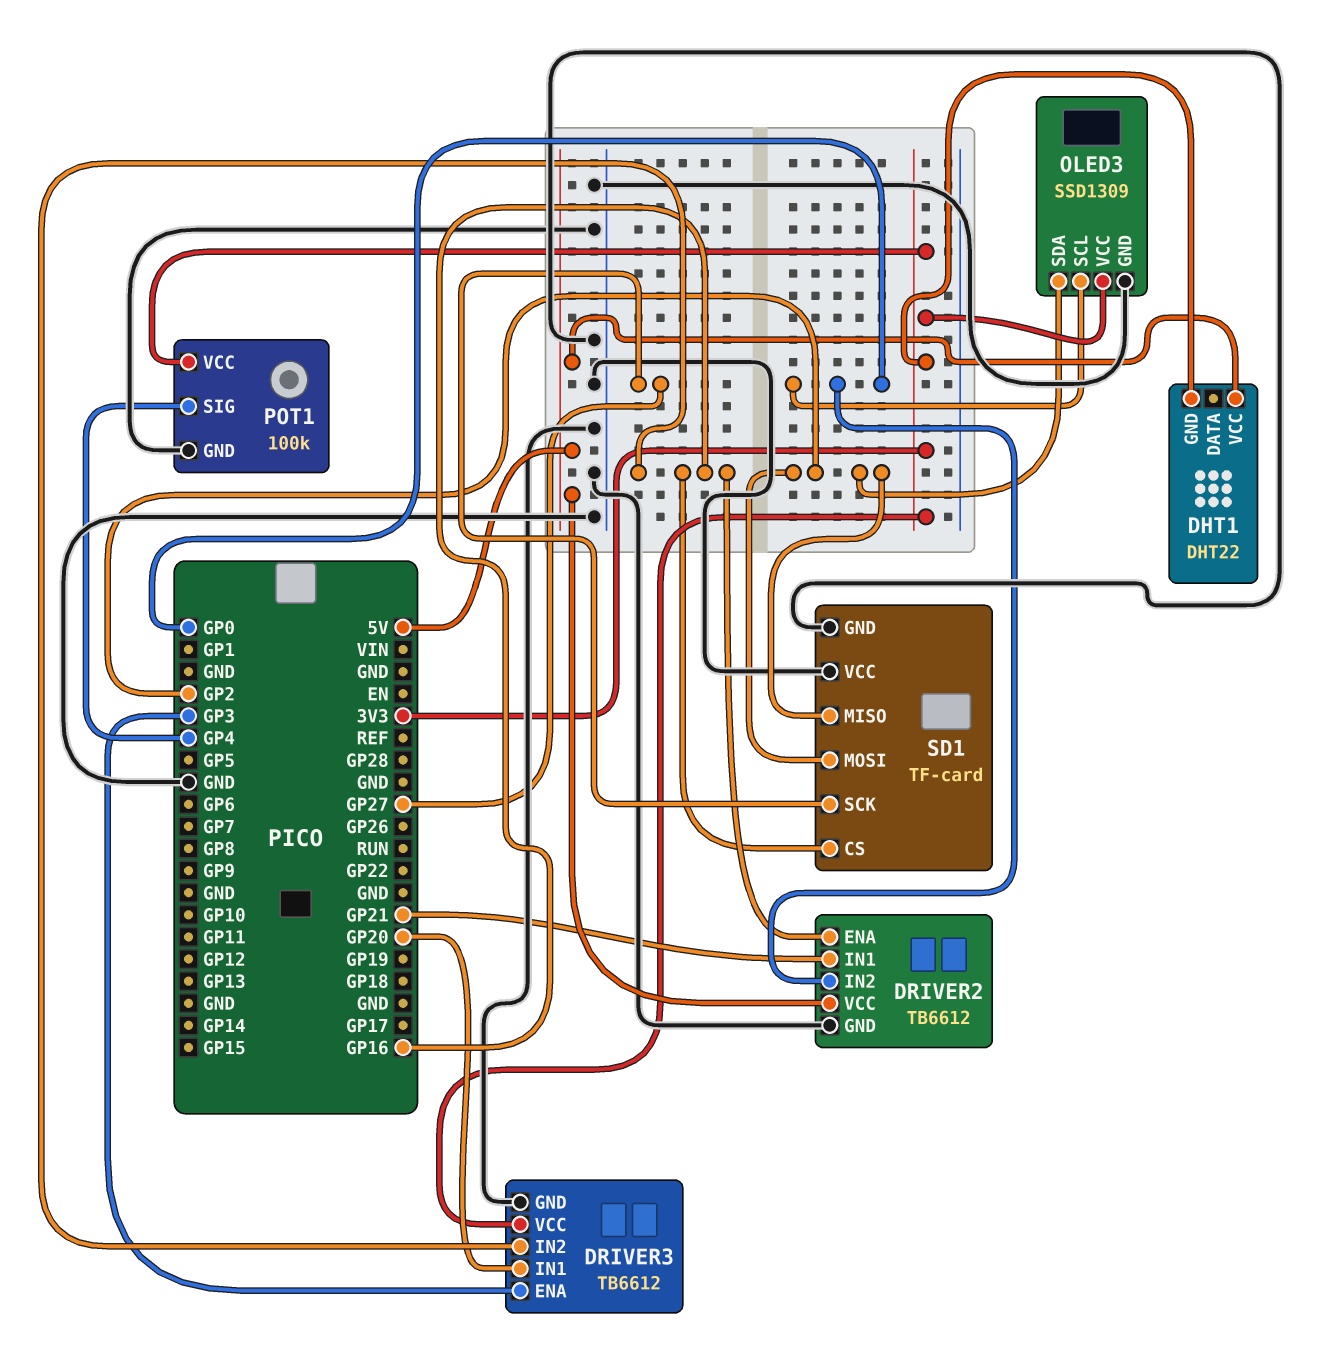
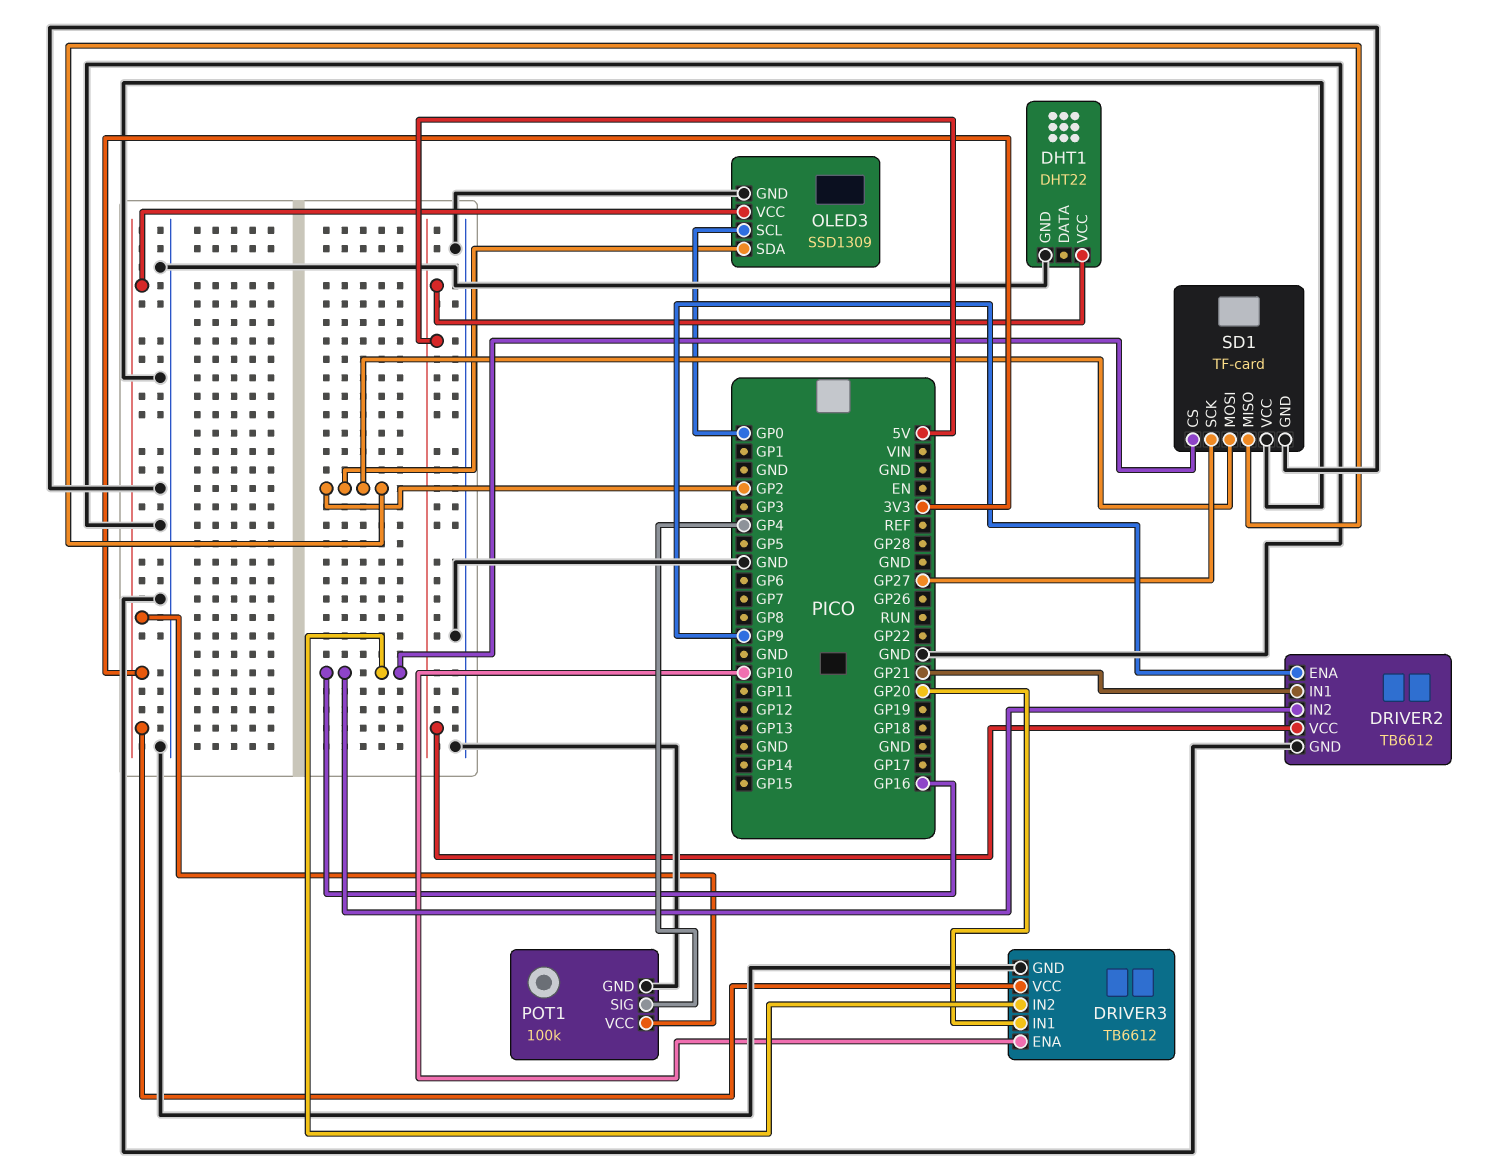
DHT1 pin GND: 3V3 -> GND
DRIVER2 pin ENA: GP16 -> GP9
DRIVER2 pin IN2: GP0 -> GP16
DRIVER3 pin ENA: GP3 -> GP10

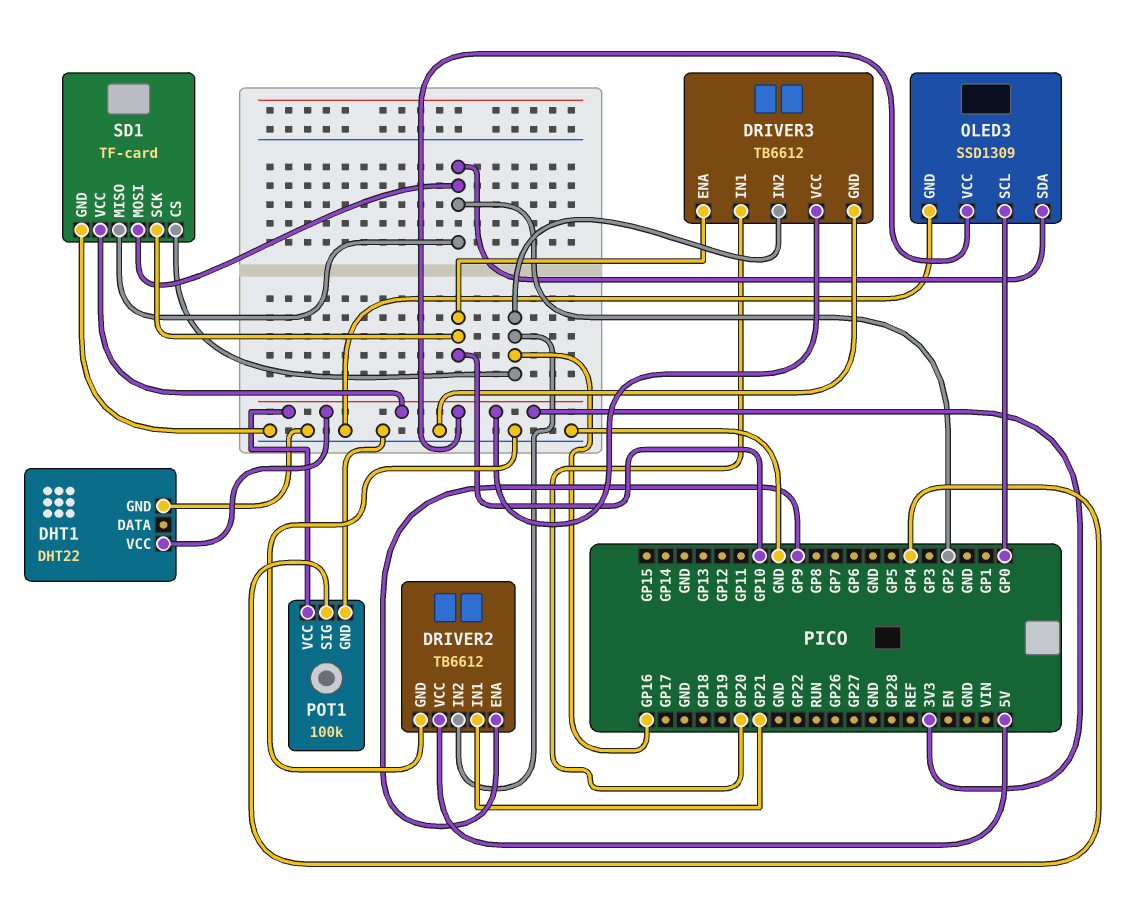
DHT1 pin VCC: 5V -> 3V3
SD1 pin SCK: GP27 -> GP10
SD1 pin VCC: GND -> 3V3

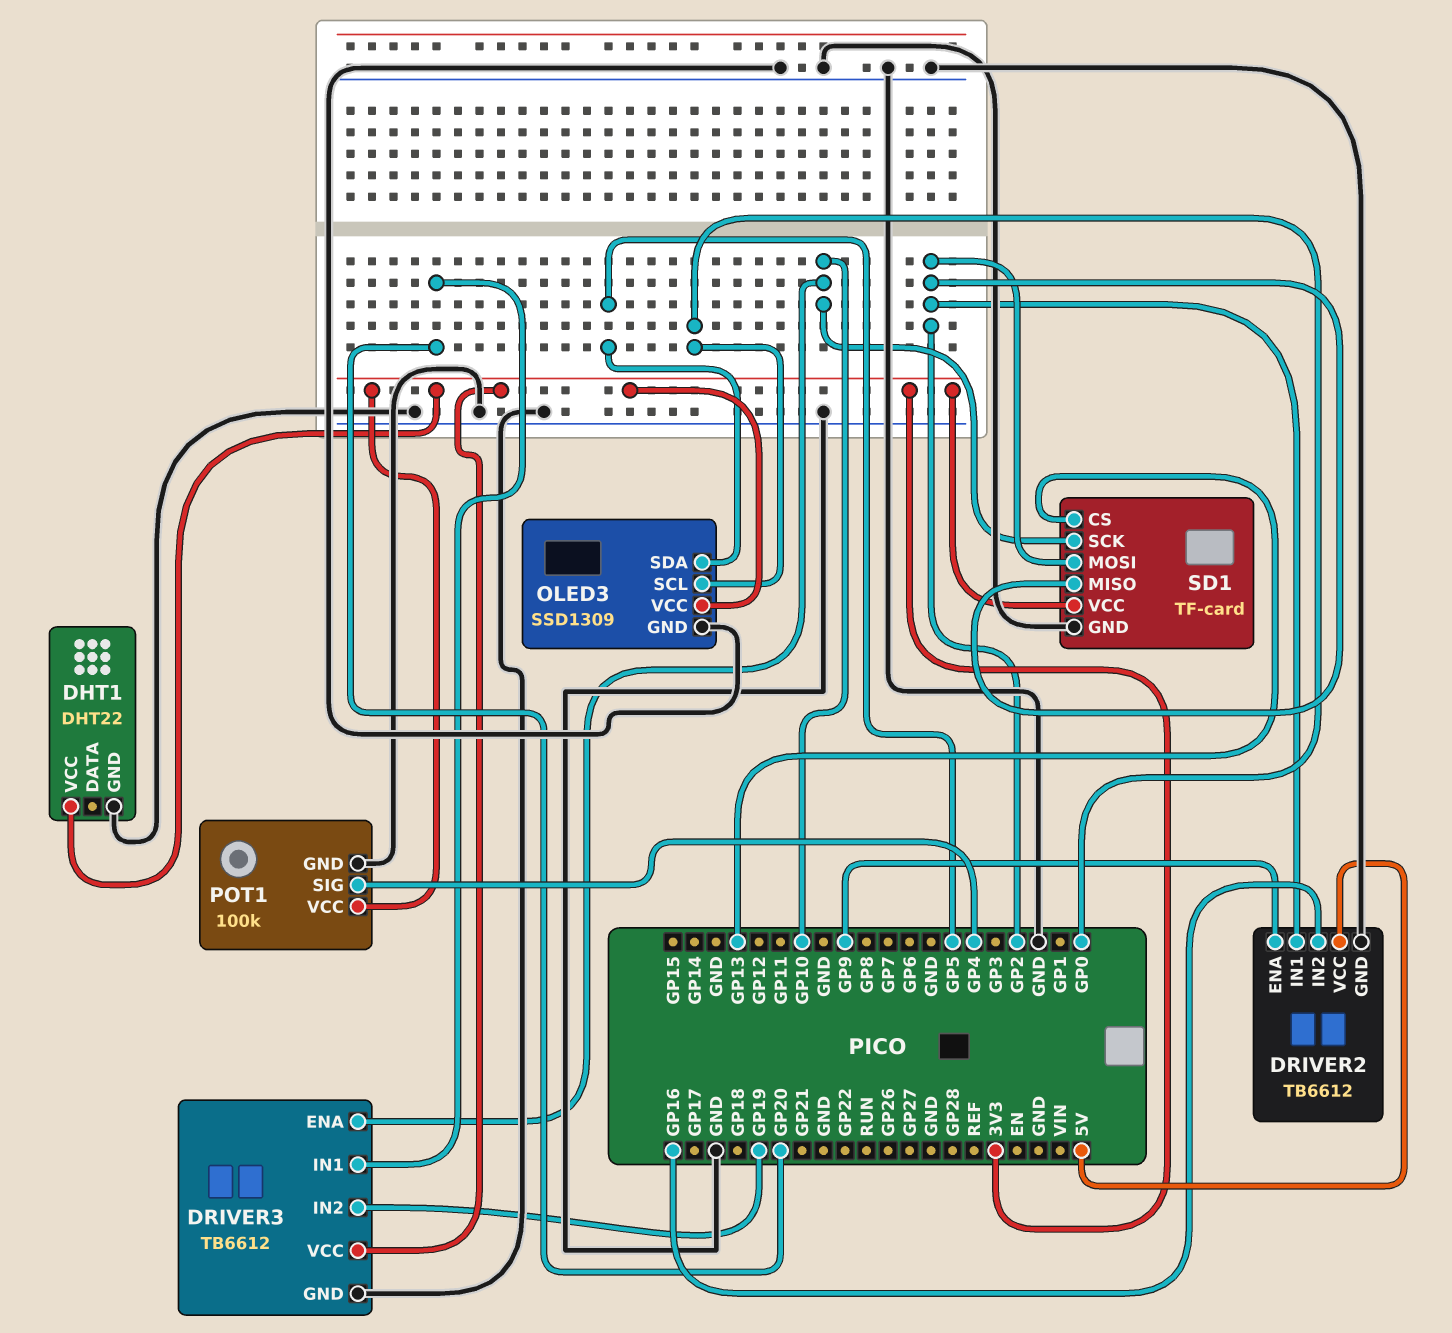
DRIVER2 pin IN1: GP21 -> GP2
DRIVER3 pin IN2: GP16 -> GP19
OLED3 pin SDA: GP2 -> GP5
SD1 pin CS: GP16 -> GP13

